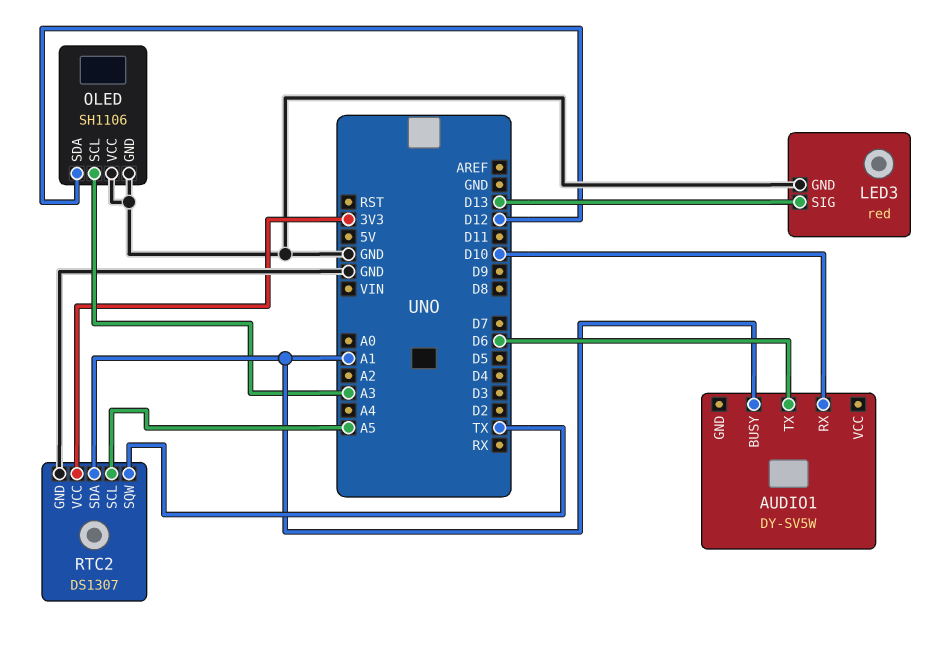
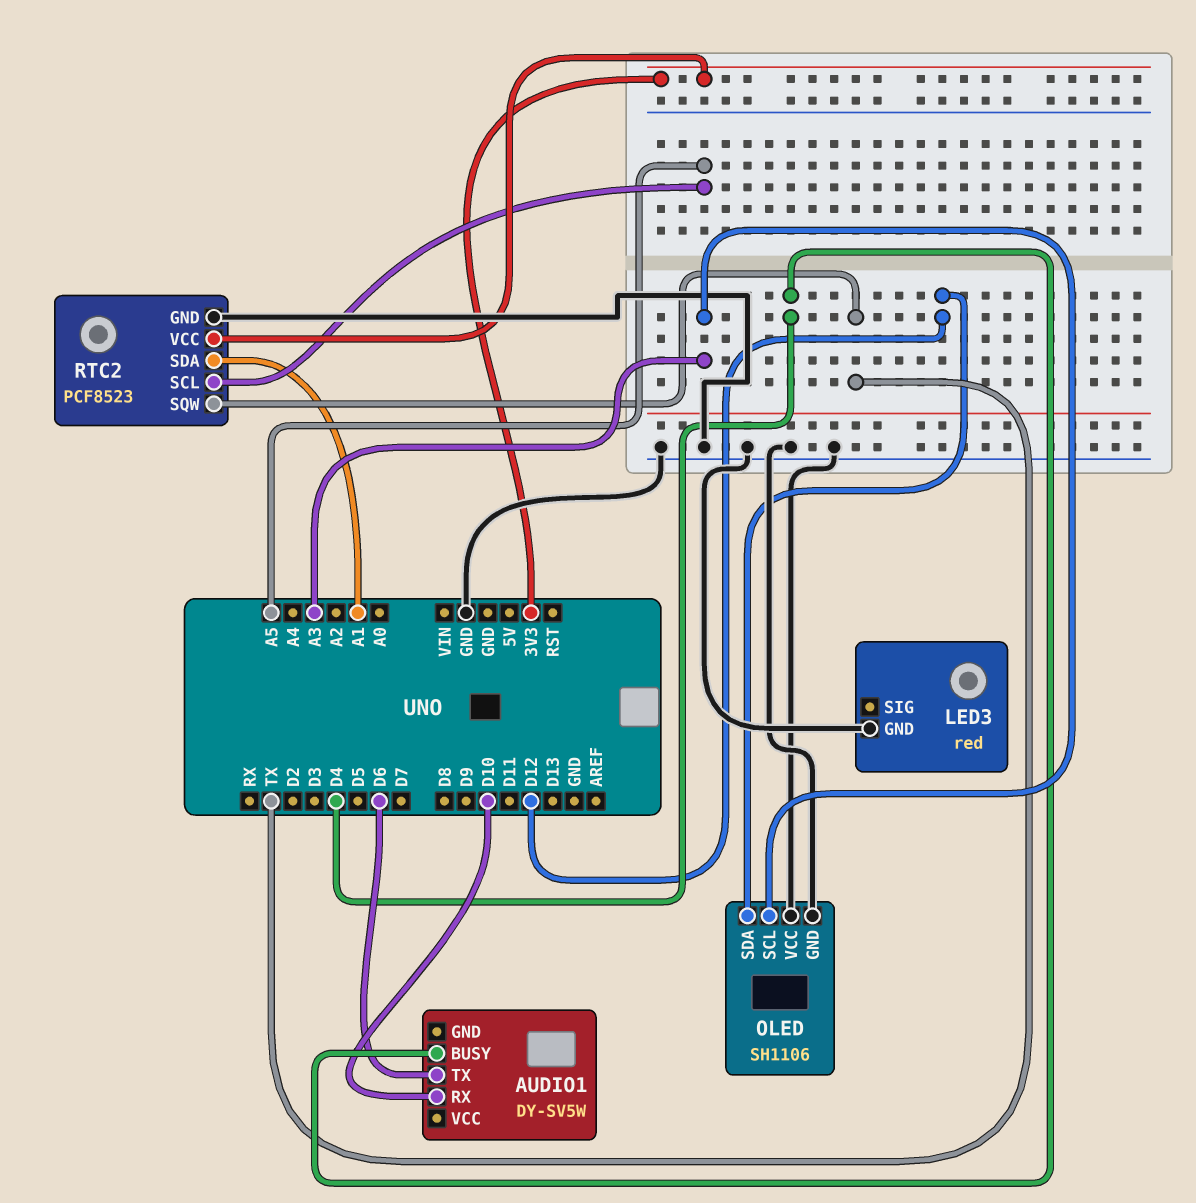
AUDIO1 pin BUSY: A1 -> D4
LED3 pin SIG: D13 -> none
RTC2: DS1307 -> PCF8523

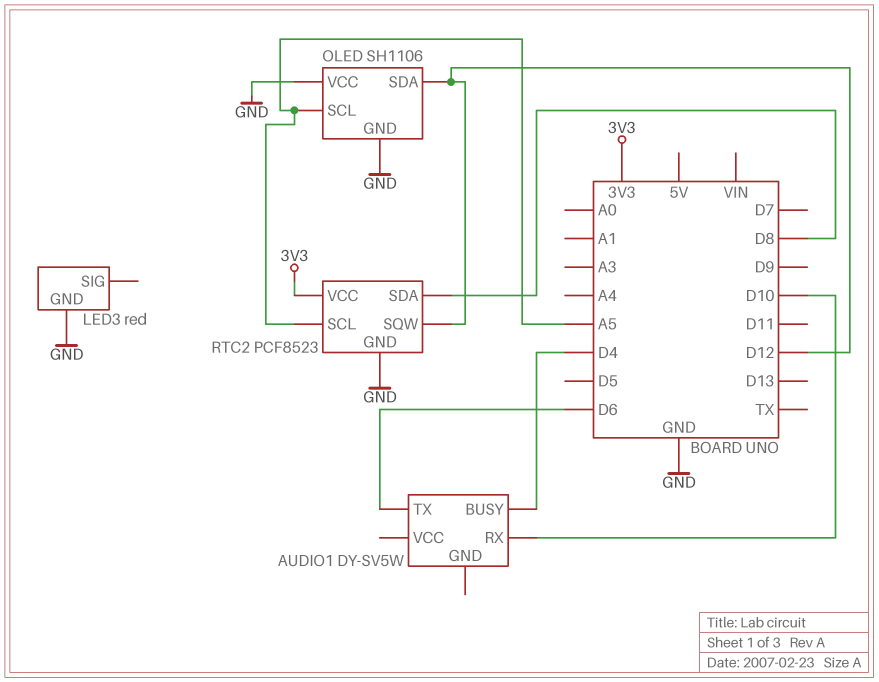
OLED pin SCL: A3 -> A5
RTC2 pin SDA: A1 -> D8
RTC2 pin SQW: TX -> D12

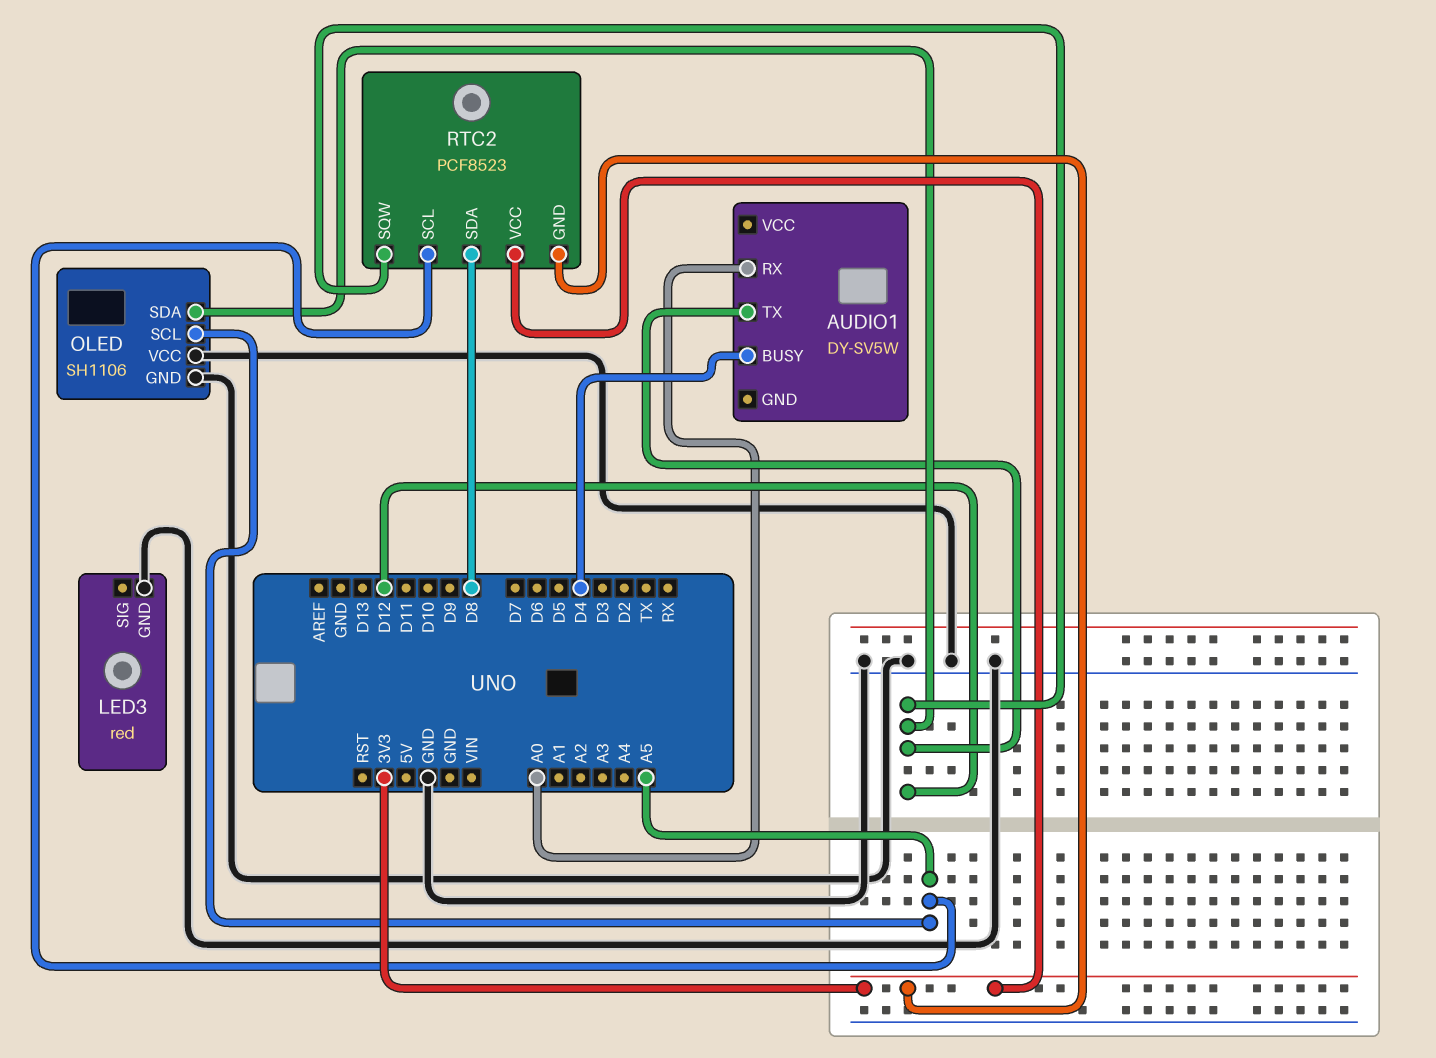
AUDIO1 pin RX: D10 -> A0
AUDIO1 pin TX: D6 -> D12
RTC2 pin GND: GND -> 3V3

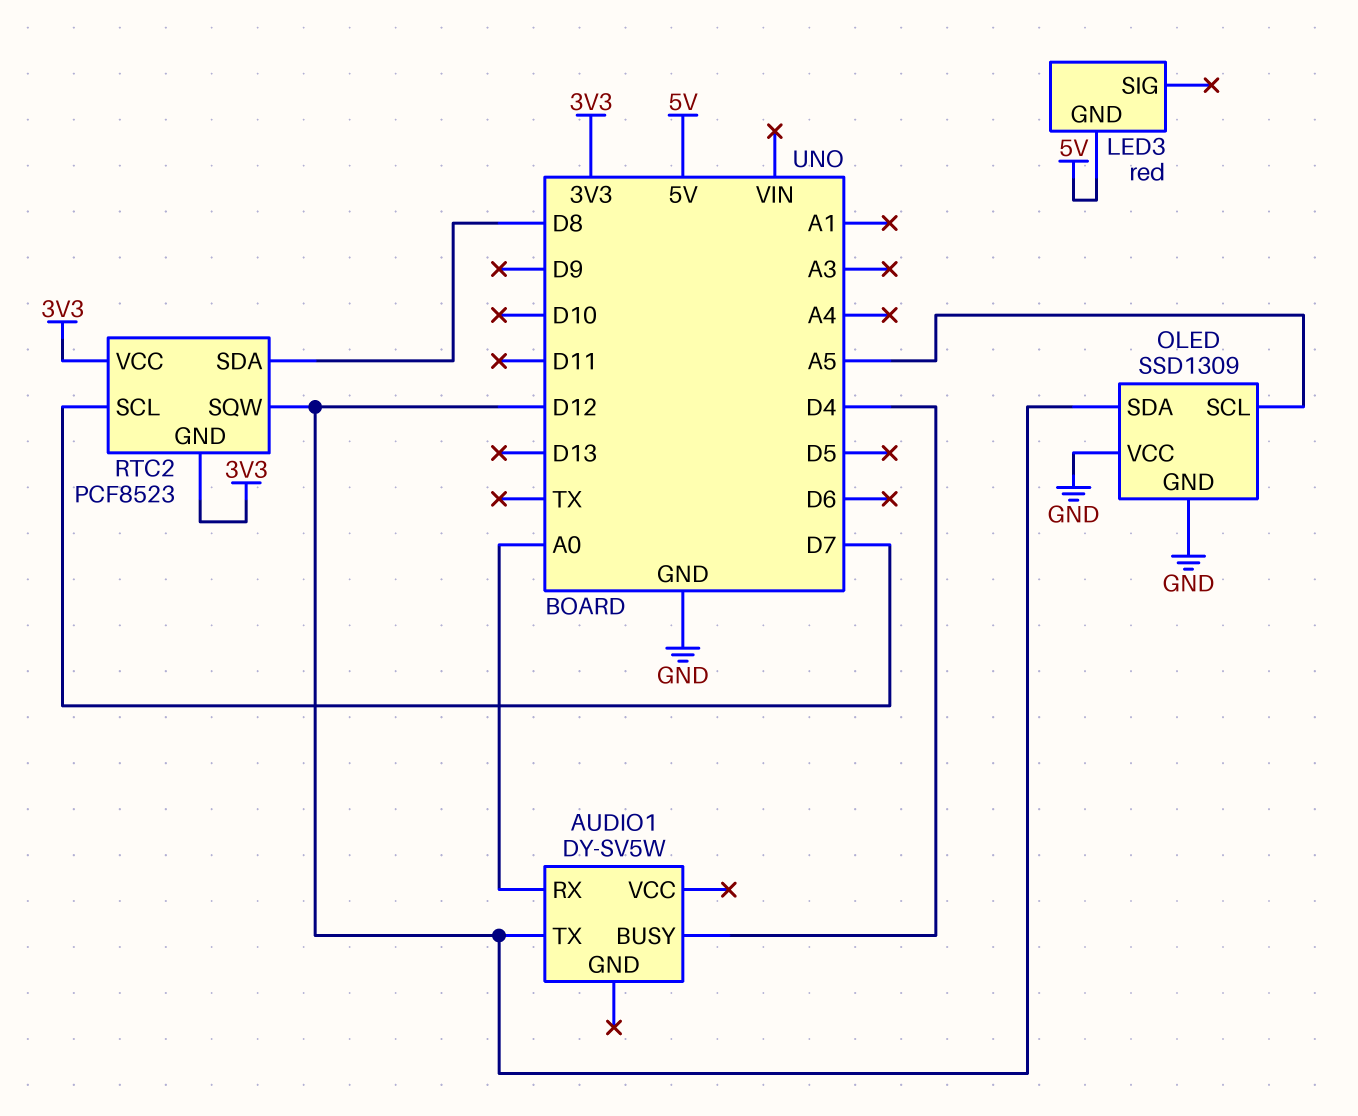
LED3 pin GND: GND -> 5V
OLED: SH1106 -> SSD1309
RTC2 pin SCL: A5 -> D7

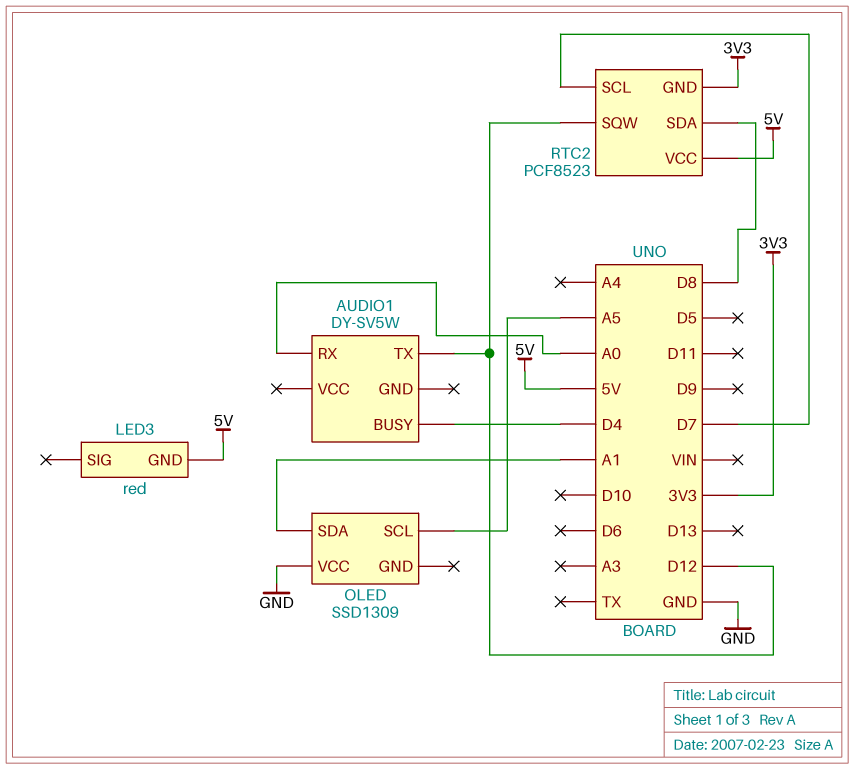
OLED pin GND: GND -> none
OLED pin SDA: D12 -> A1
RTC2 pin VCC: 3V3 -> 5V

